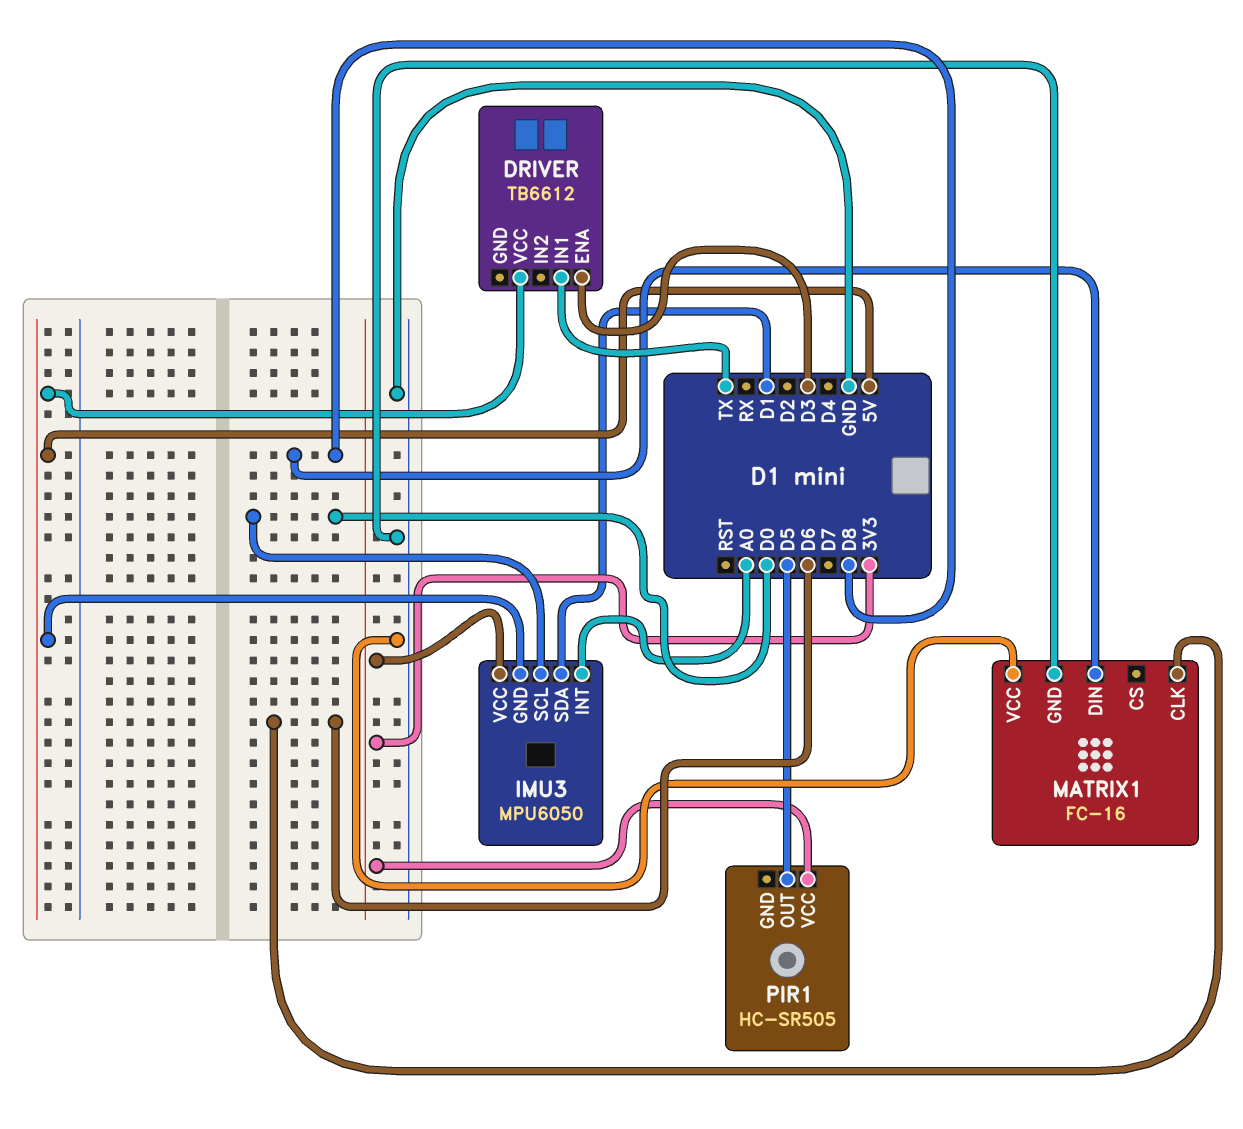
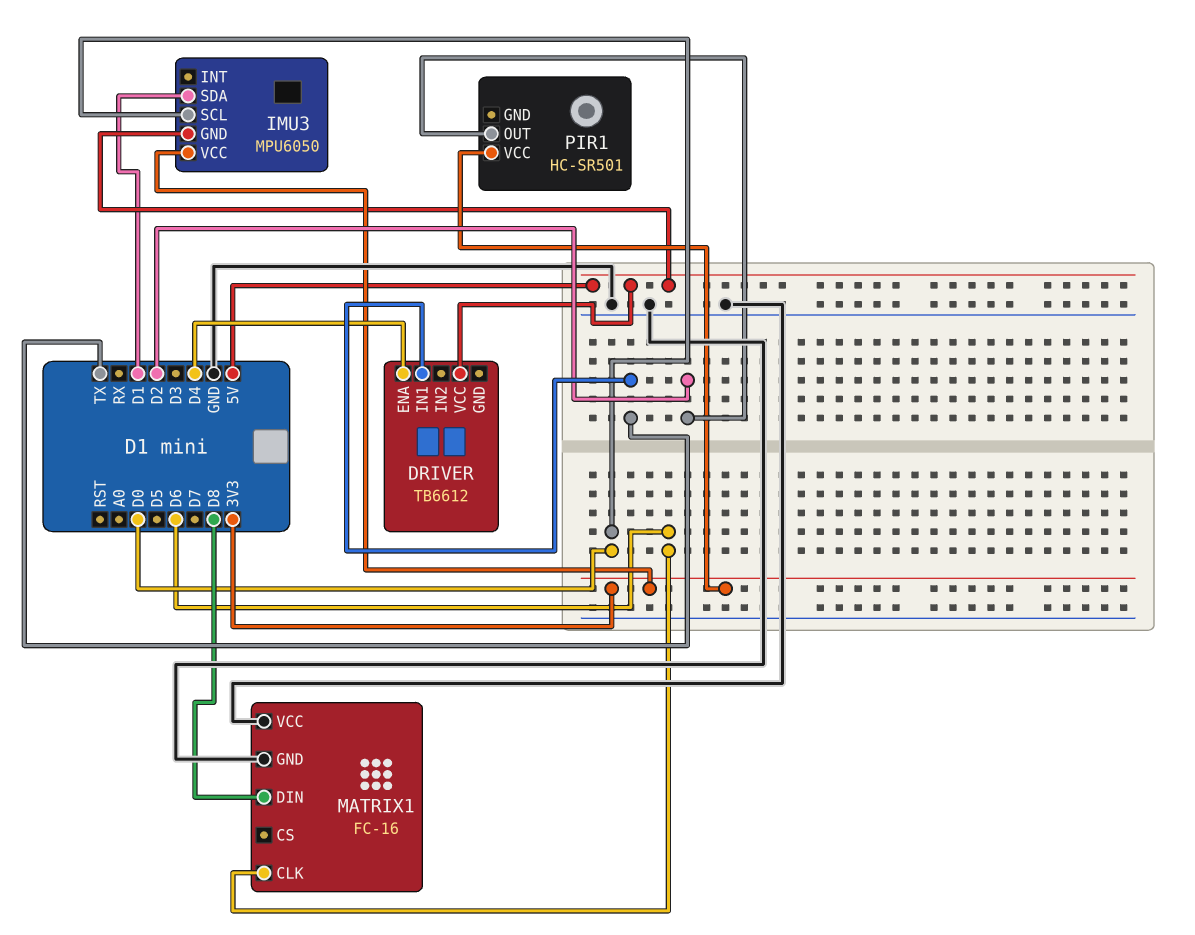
DRIVER pin ENA: D3 -> D4
IMU3 pin INT: A0 -> none
PIR1: HC-SR505 -> HC-SR501
PIR1 pin OUT: D5 -> D2

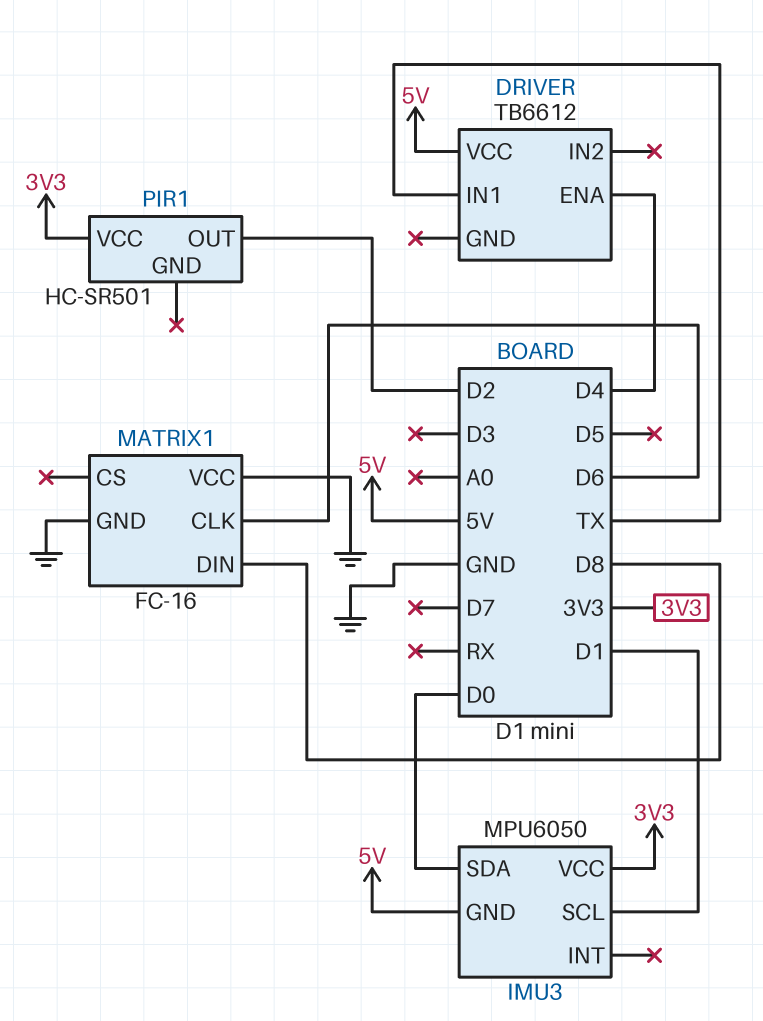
IMU3 pin SCL: D0 -> D1
IMU3 pin SDA: D1 -> D0

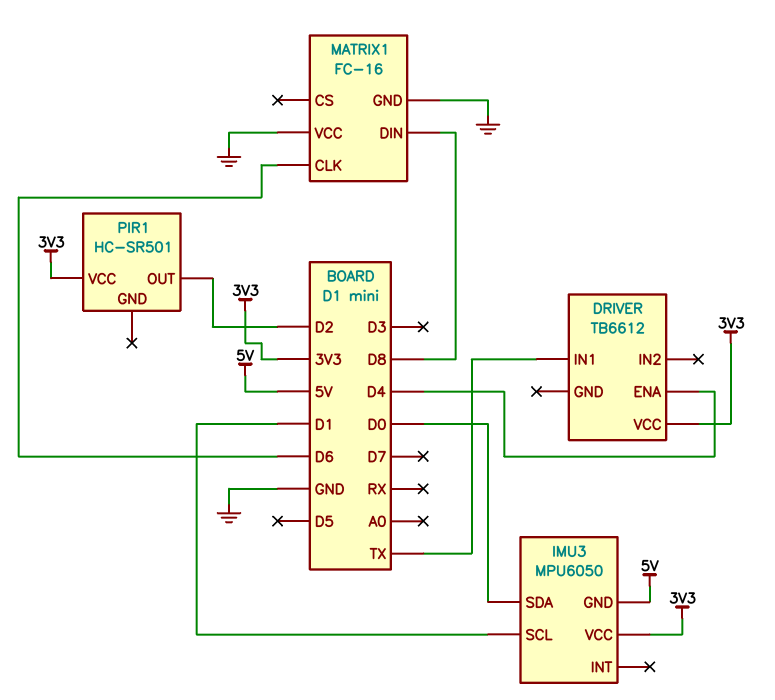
DRIVER pin VCC: 5V -> 3V3

